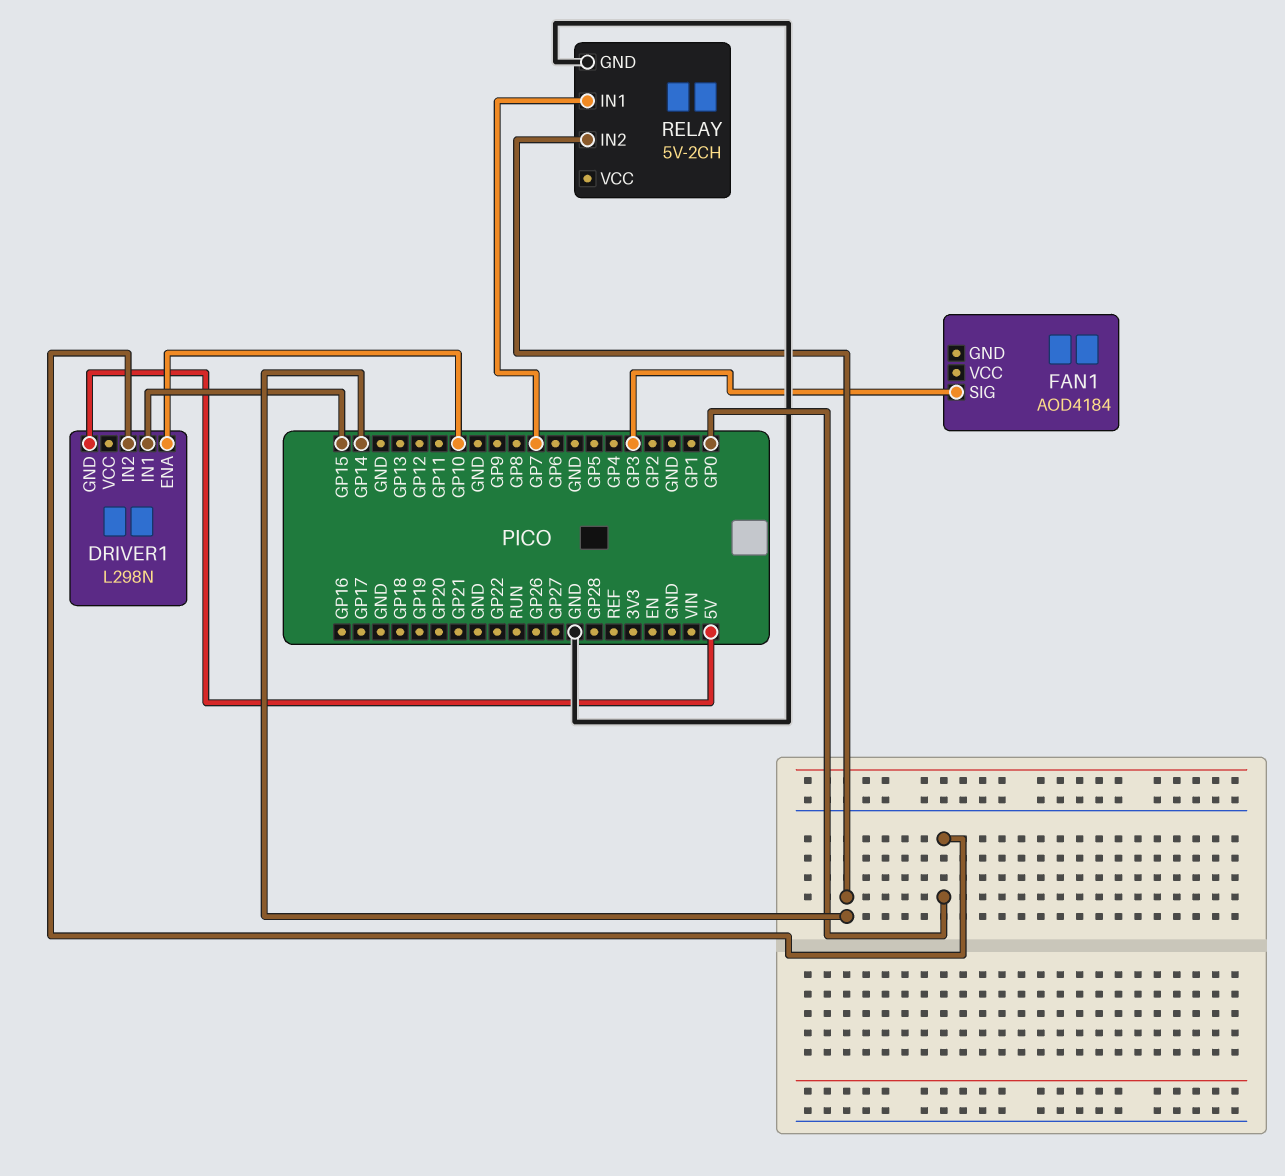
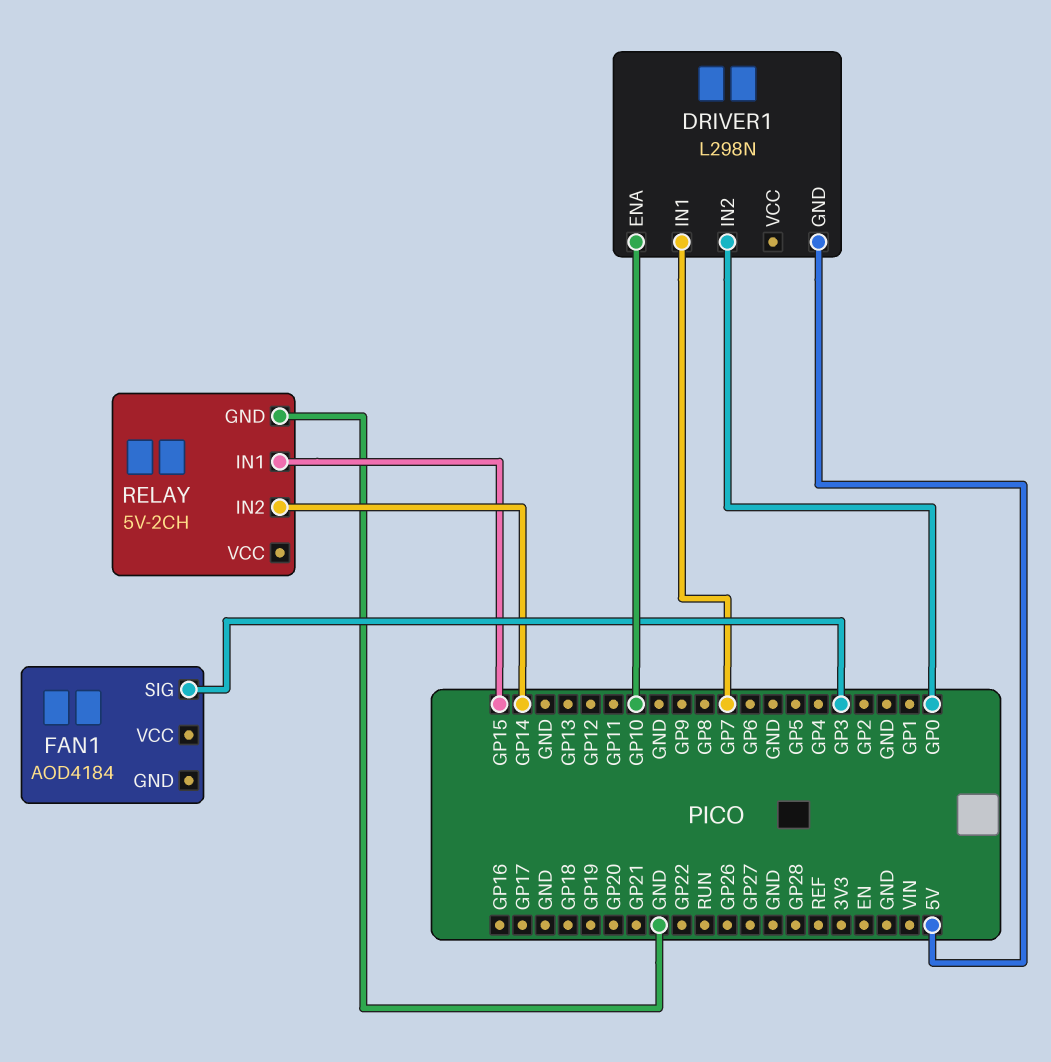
DRIVER1 pin IN1: GP15 -> GP7
RELAY pin IN1: GP7 -> GP15

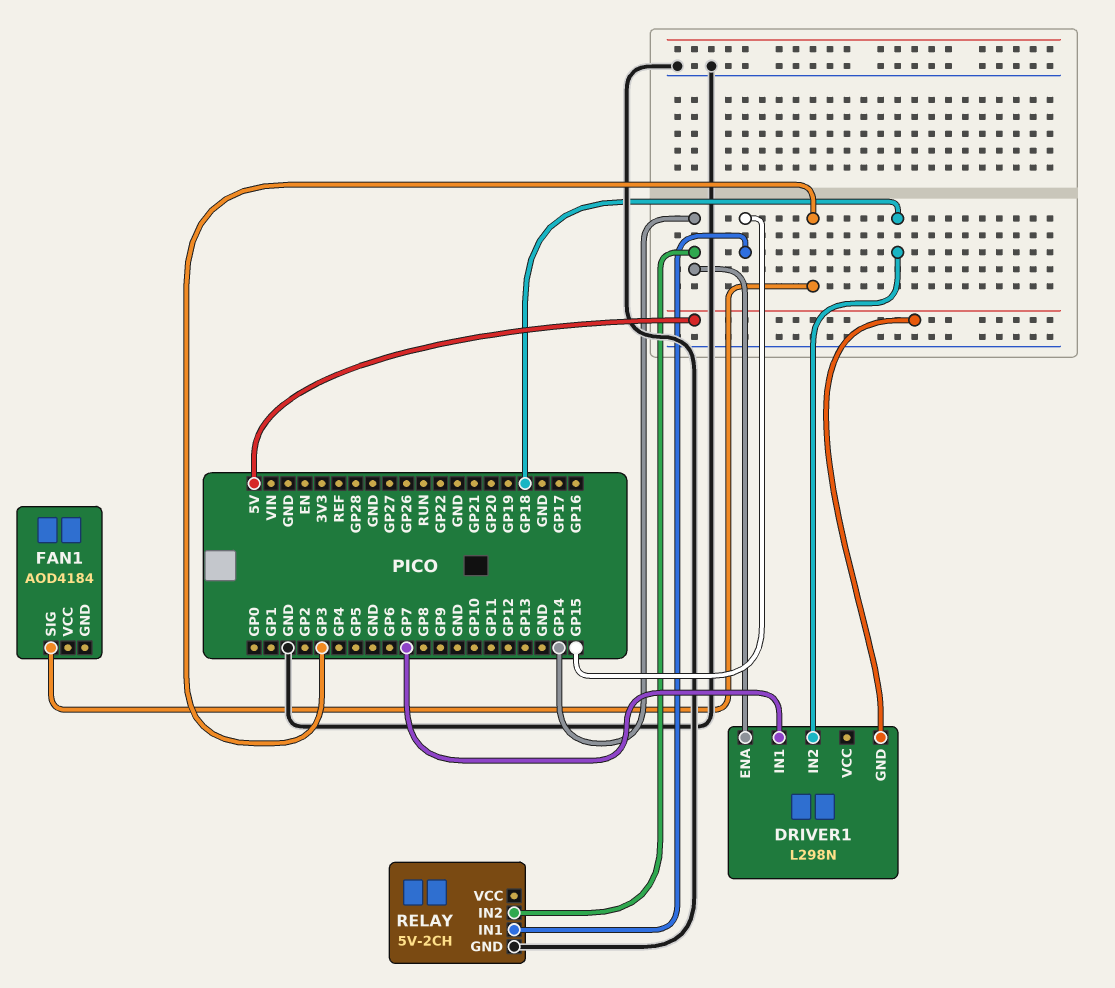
DRIVER1 pin ENA: GP10 -> GP14
DRIVER1 pin IN2: GP0 -> GP18

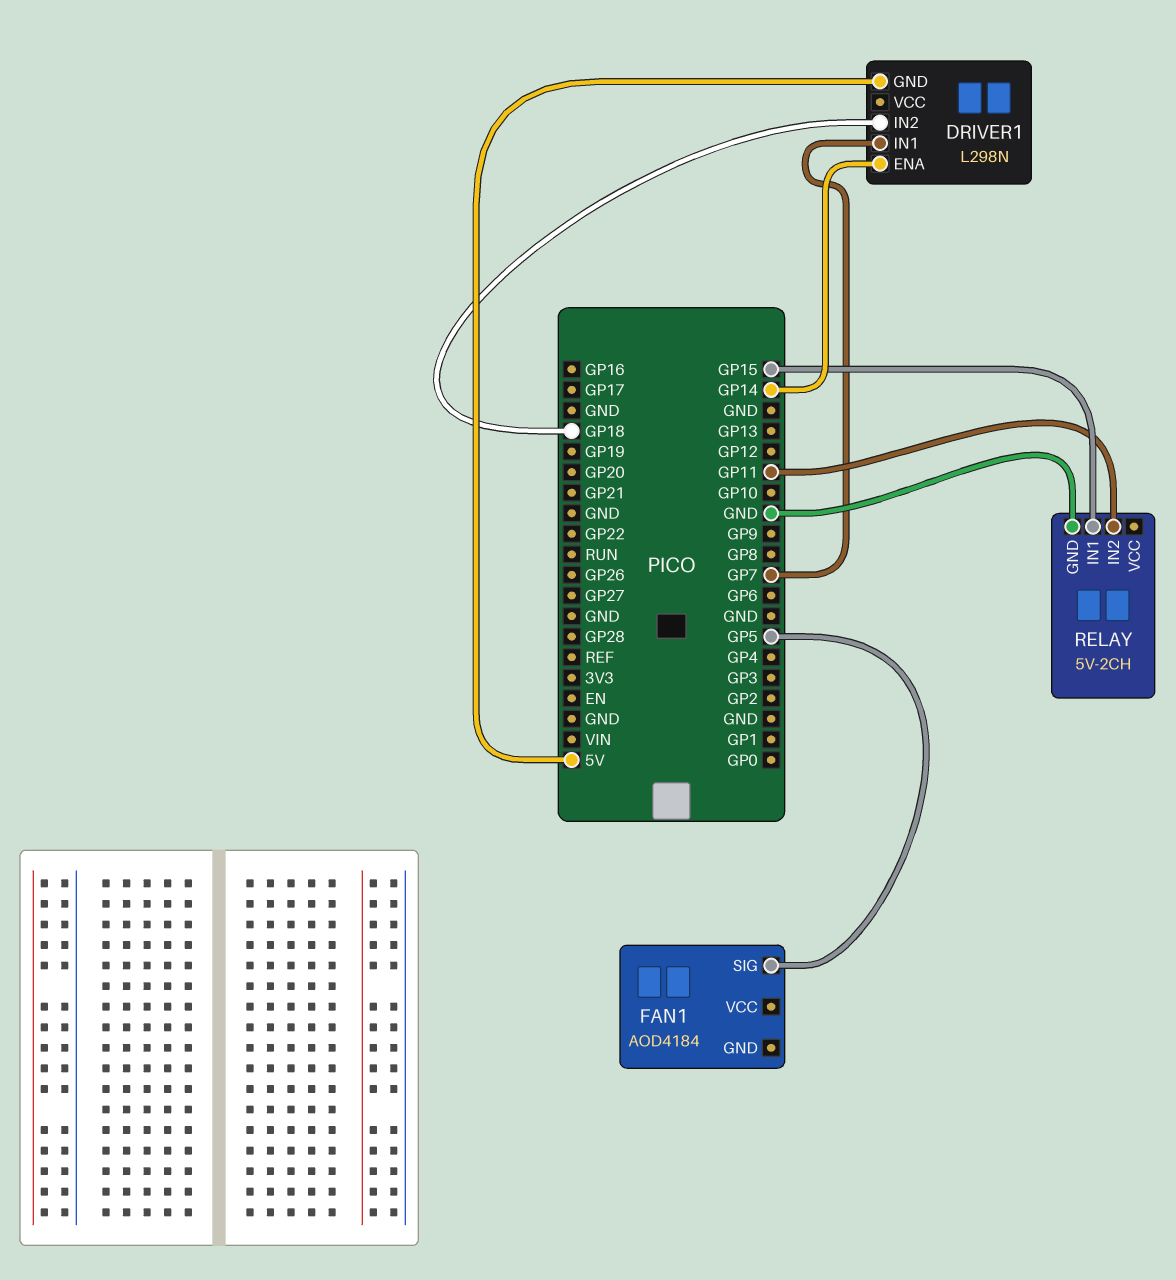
FAN1 pin SIG: GP3 -> GP5
RELAY pin IN2: GP14 -> GP11

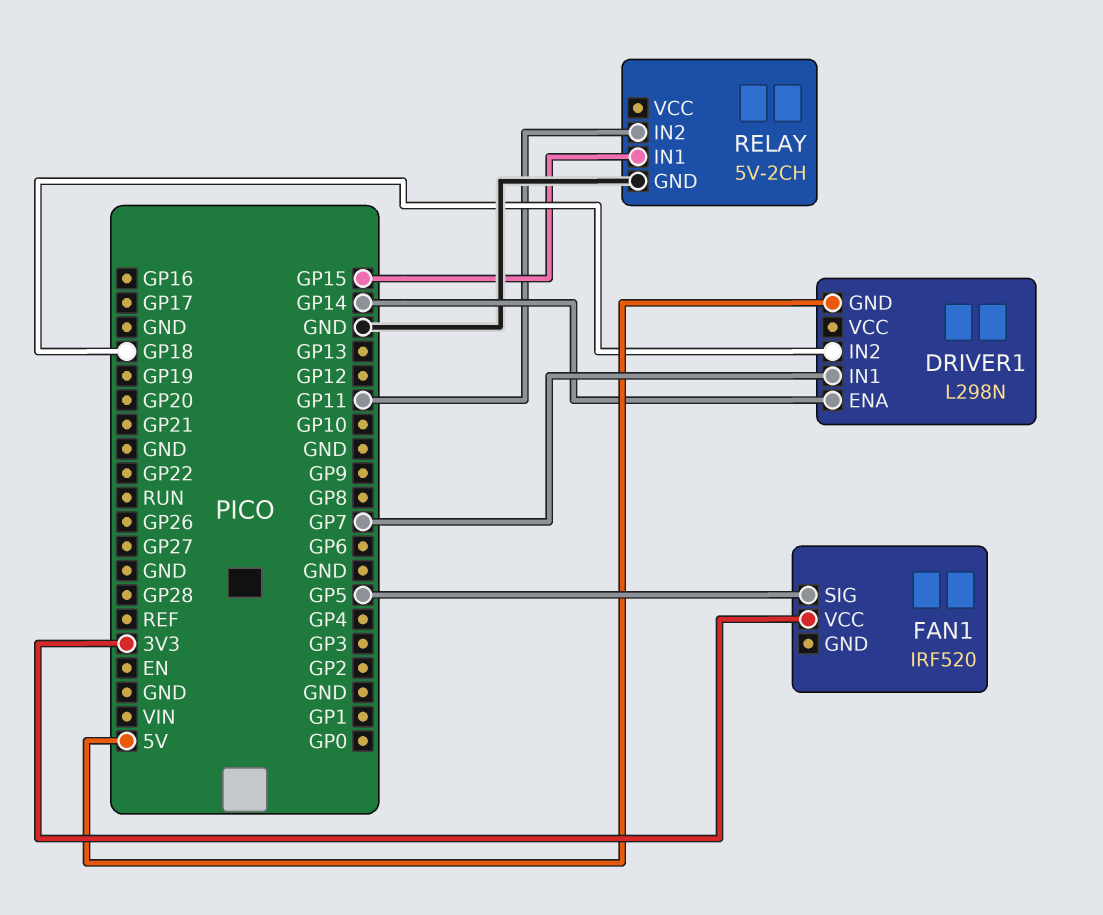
FAN1: AOD4184 -> IRF520
FAN1 pin VCC: none -> 3V3

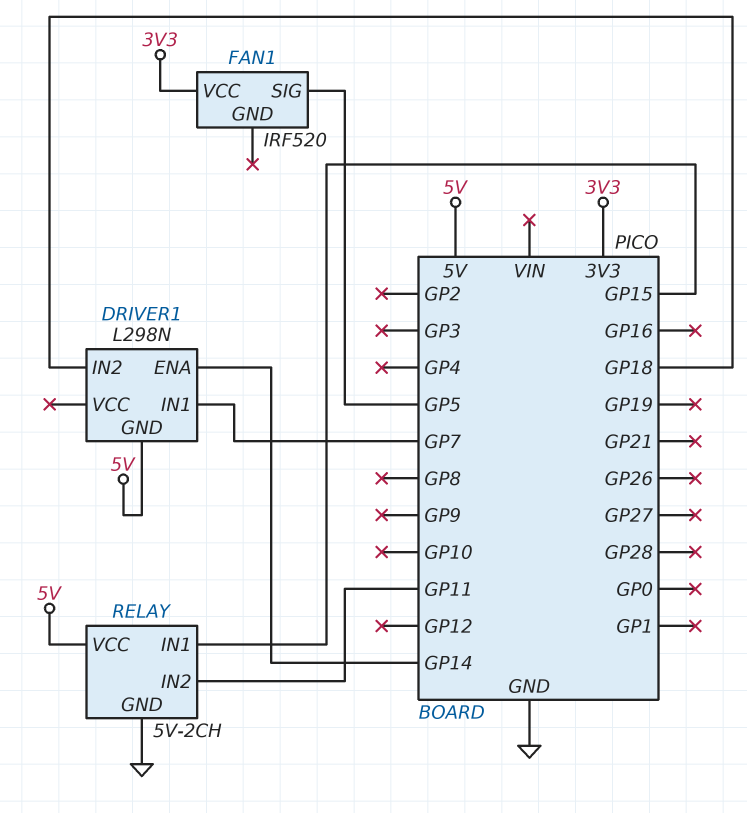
RELAY pin VCC: none -> 5V

